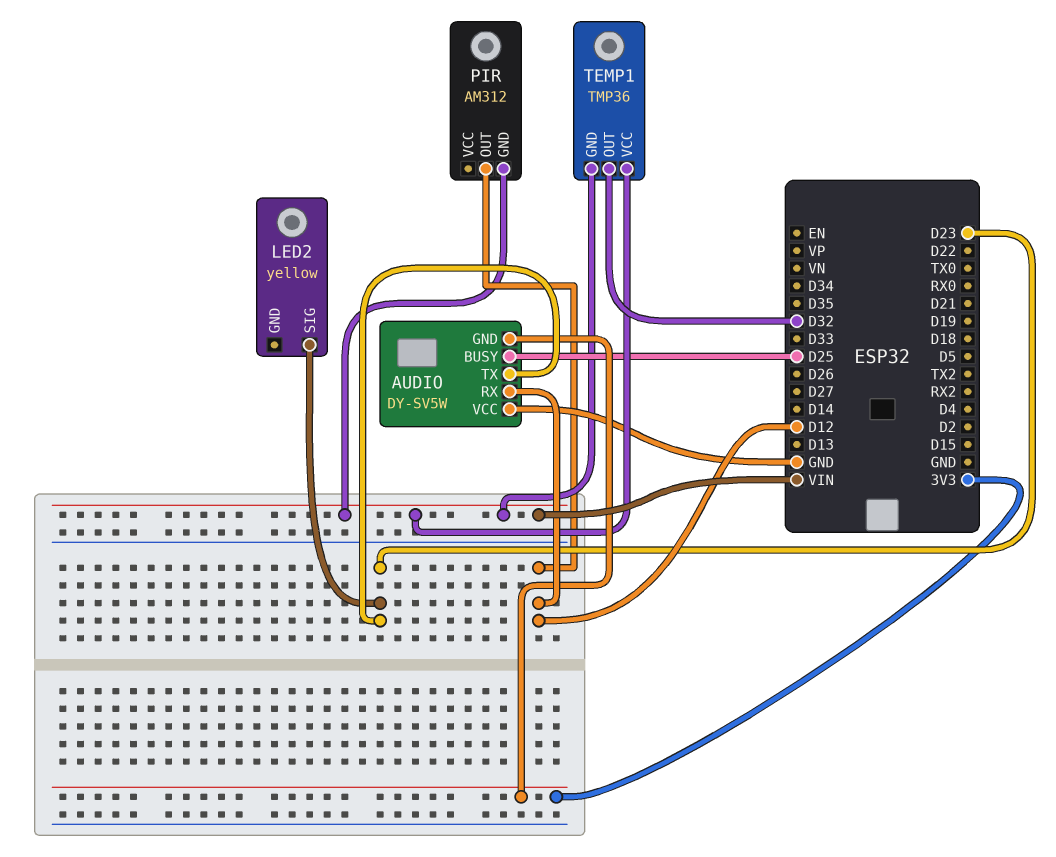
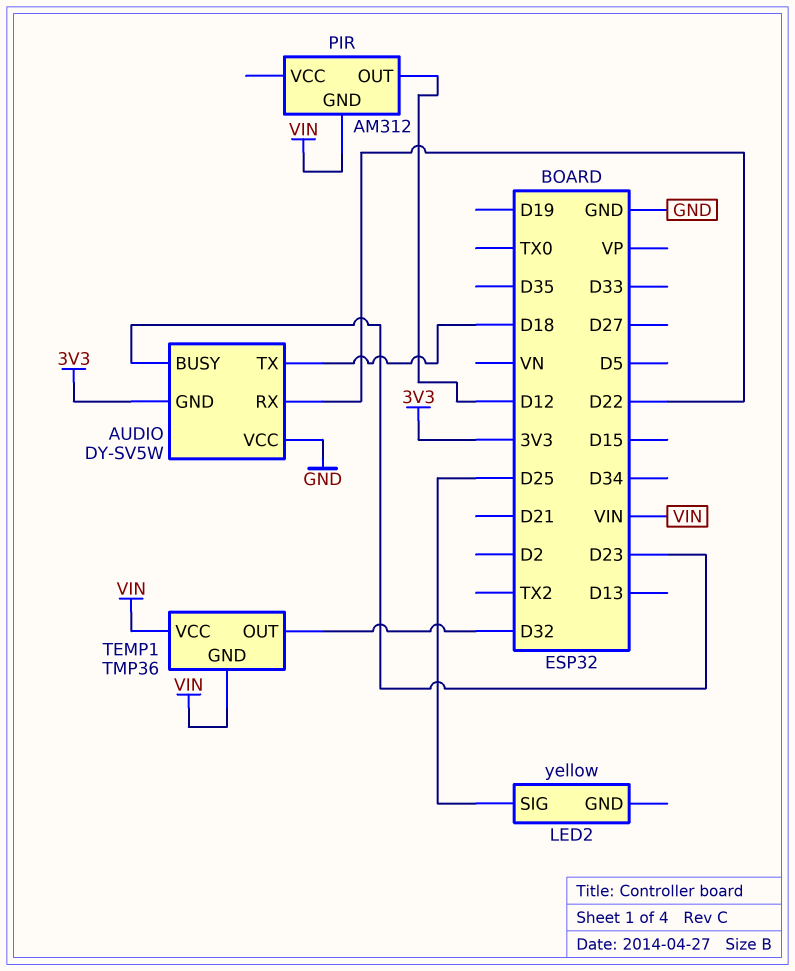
AUDIO pin BUSY: D25 -> D23
AUDIO pin RX: D12 -> D22
AUDIO pin TX: D23 -> D18
LED2 pin SIG: D23 -> D25

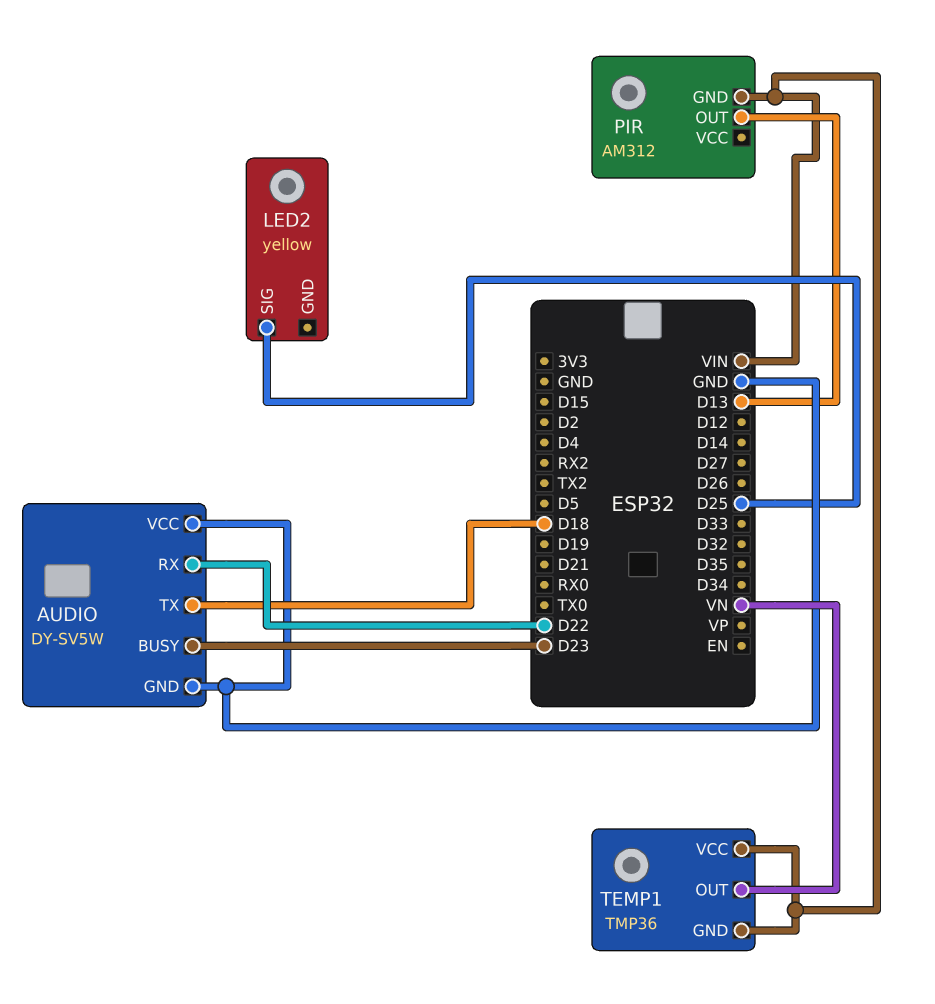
AUDIO pin GND: 3V3 -> GND
PIR pin OUT: D12 -> D13
TEMP1 pin OUT: D32 -> VN

